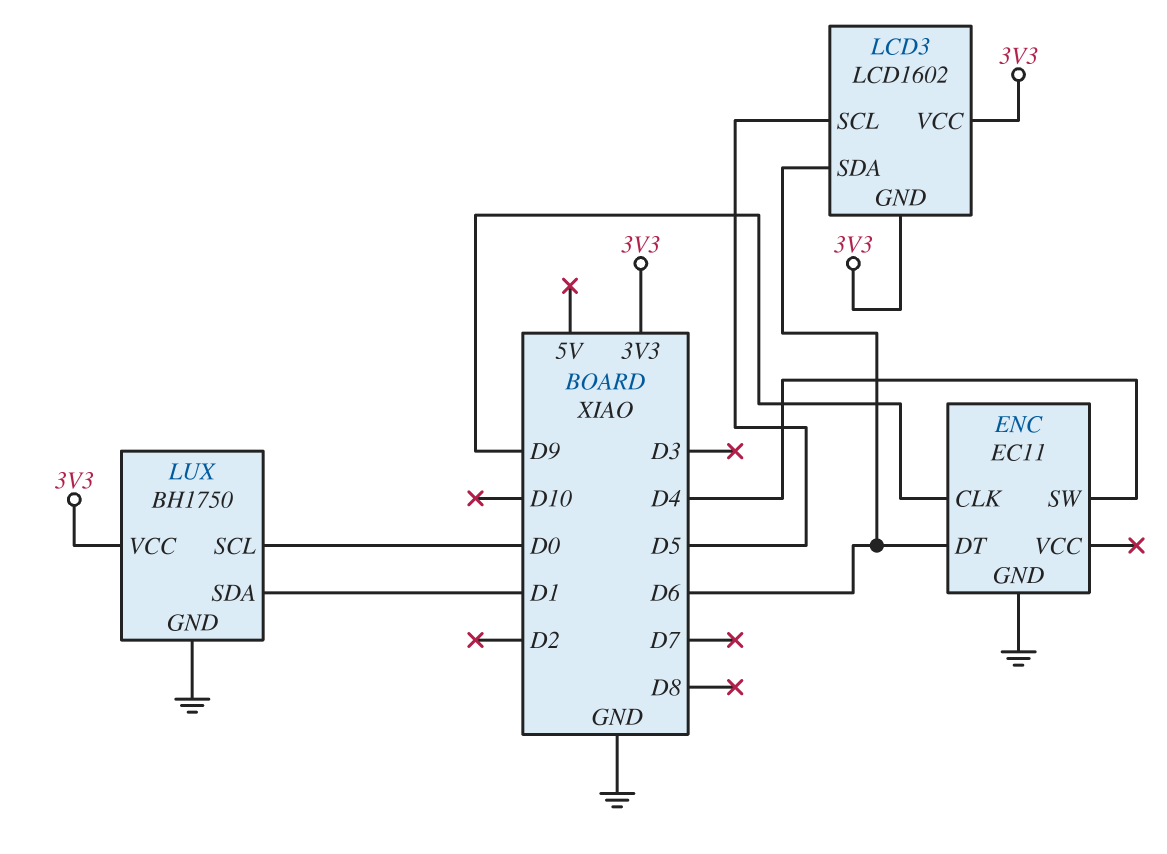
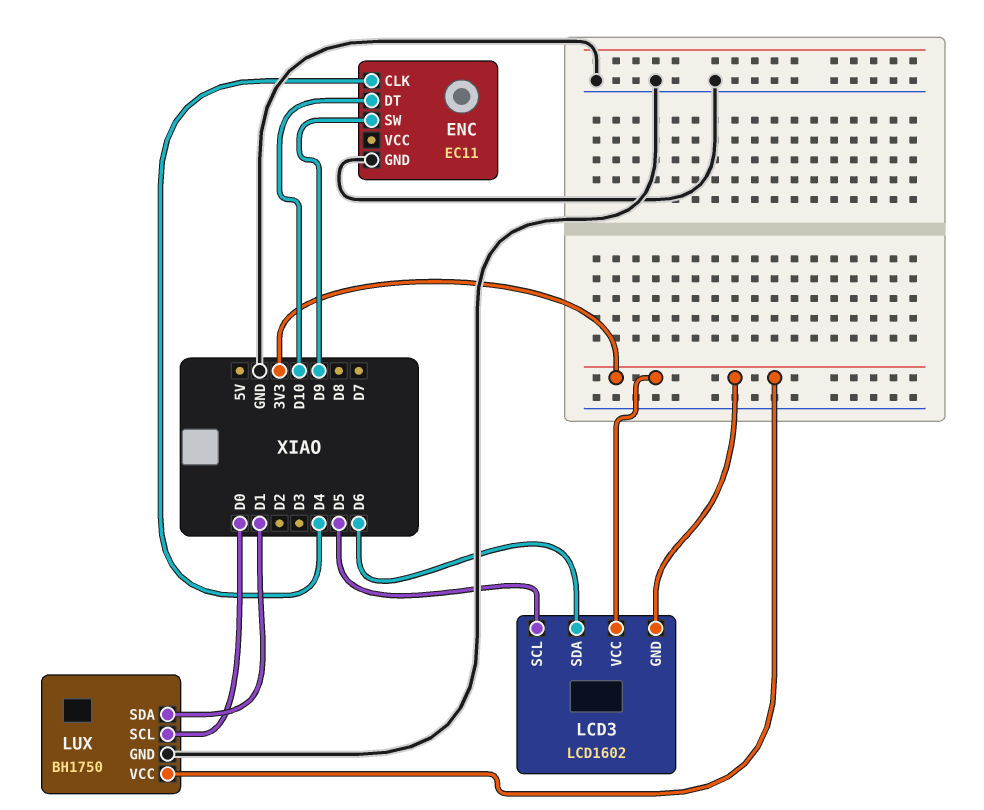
ENC pin CLK: D9 -> D4
ENC pin DT: D6 -> D10
ENC pin SW: D4 -> D9

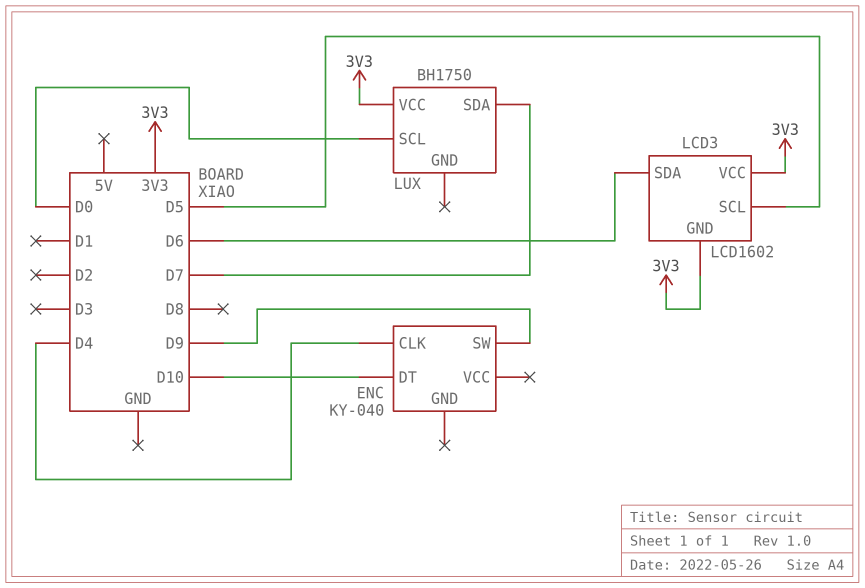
ENC: EC11 -> KY-040
ENC pin GND: GND -> none
LUX pin GND: GND -> none
LUX pin SDA: D1 -> D7

